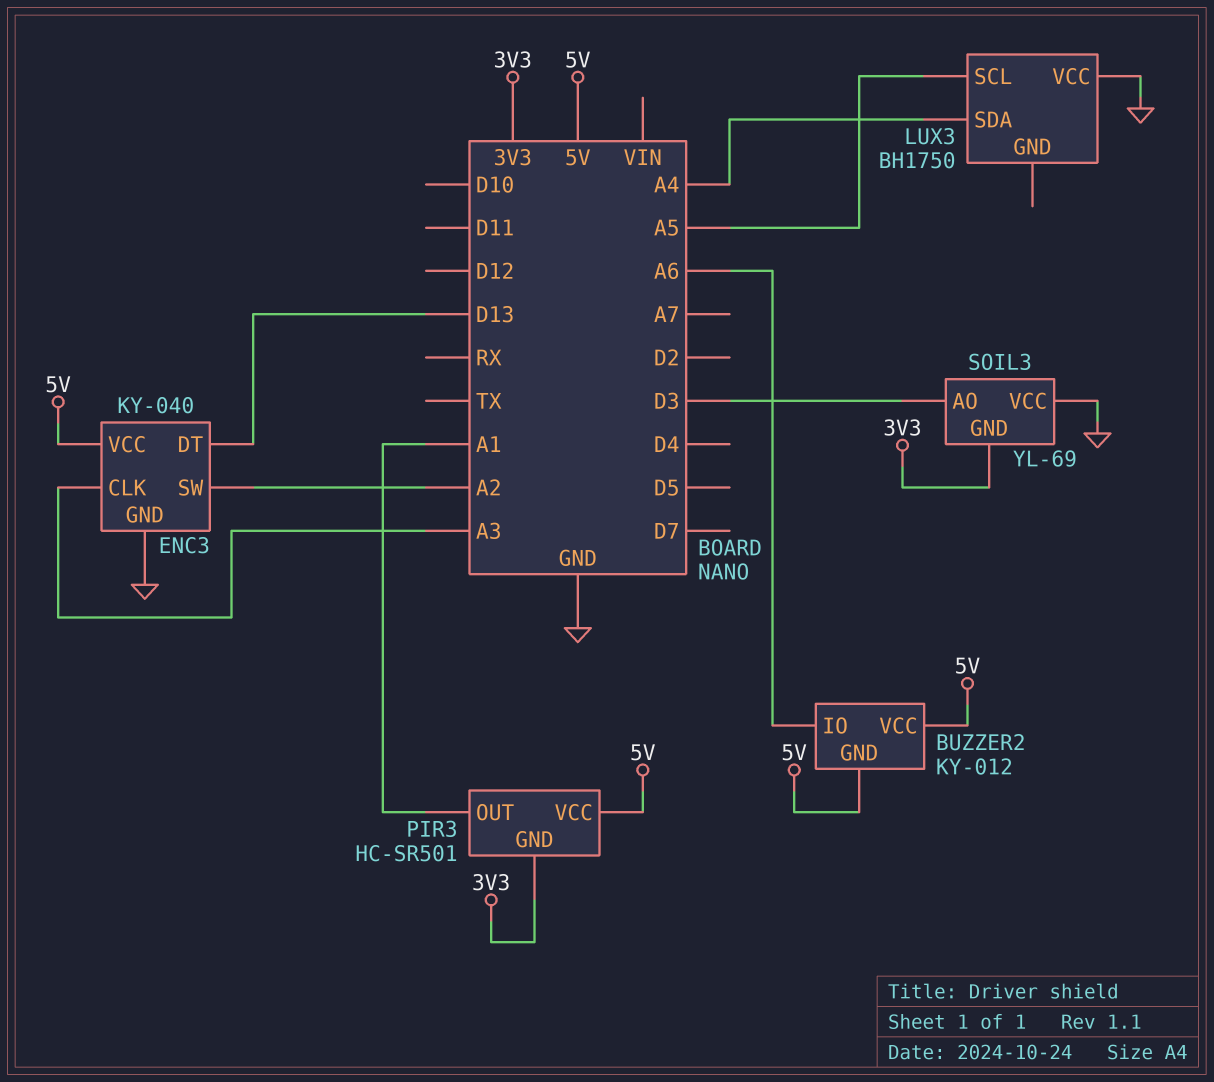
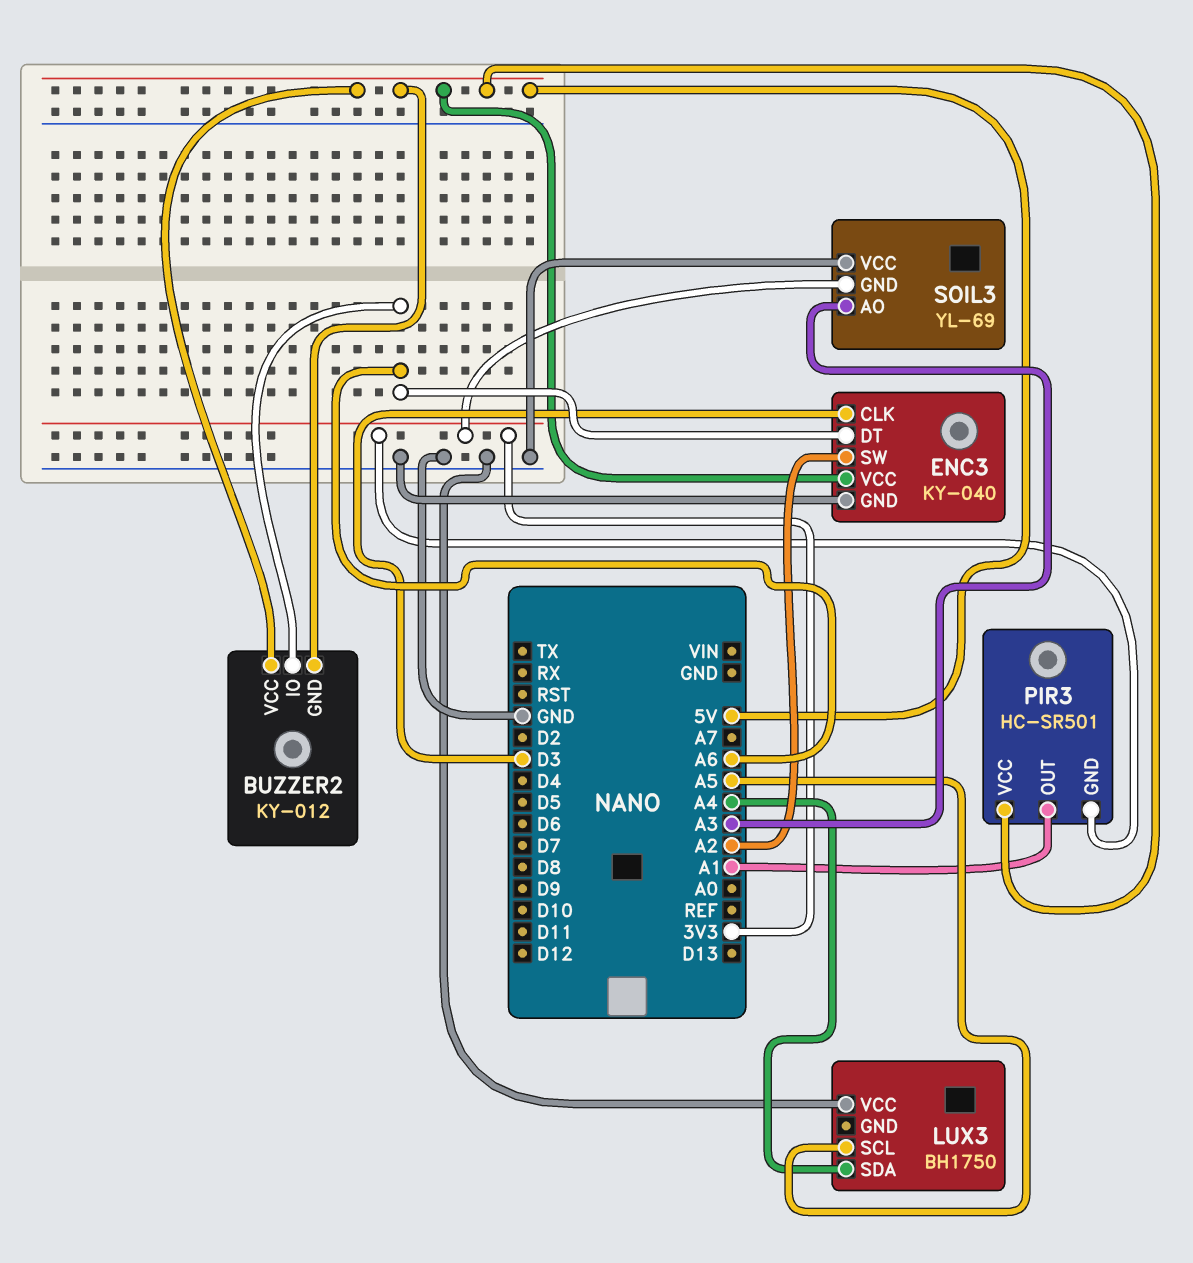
ENC3 pin CLK: A3 -> D3
ENC3 pin DT: D13 -> A6
SOIL3 pin AO: D3 -> A3

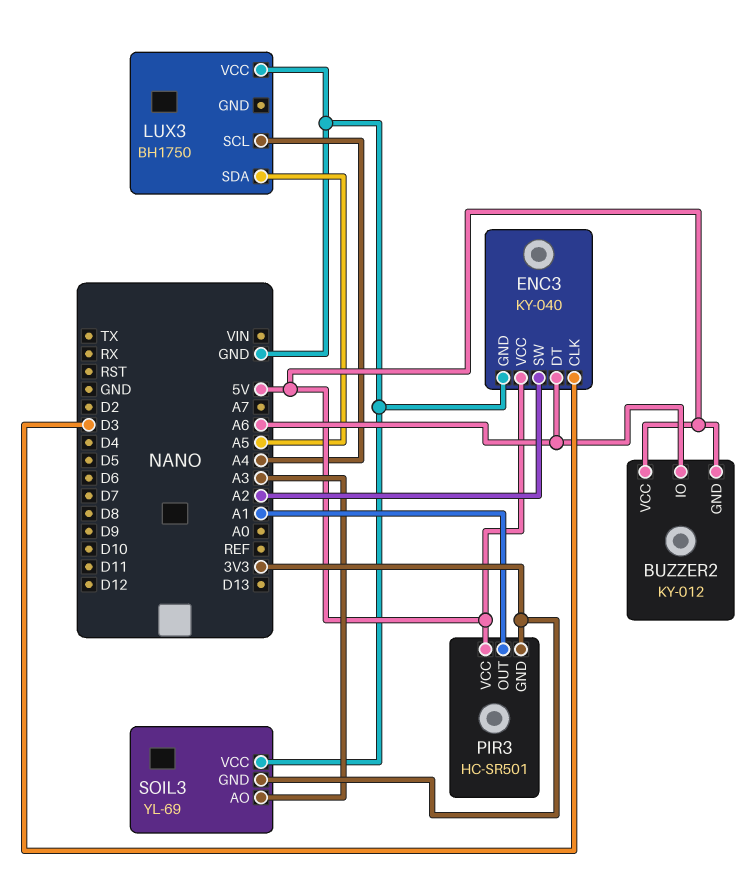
LUX3 pin SCL: A5 -> A4
LUX3 pin SDA: A4 -> A5

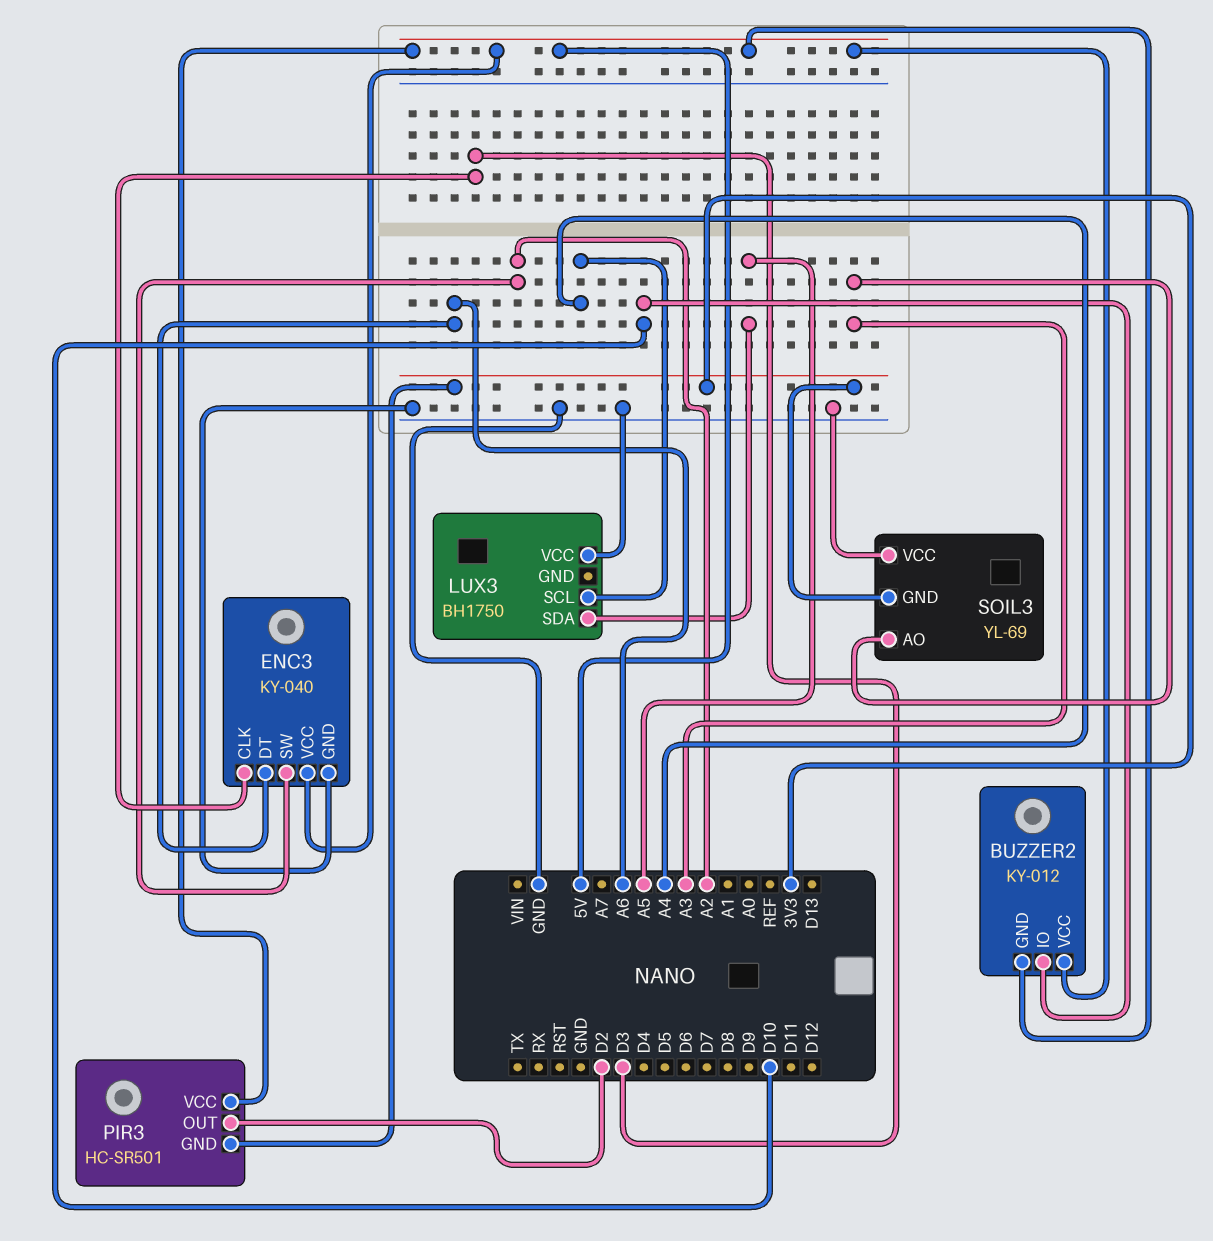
BUZZER2 pin IO: A6 -> D10
PIR3 pin OUT: A1 -> D2

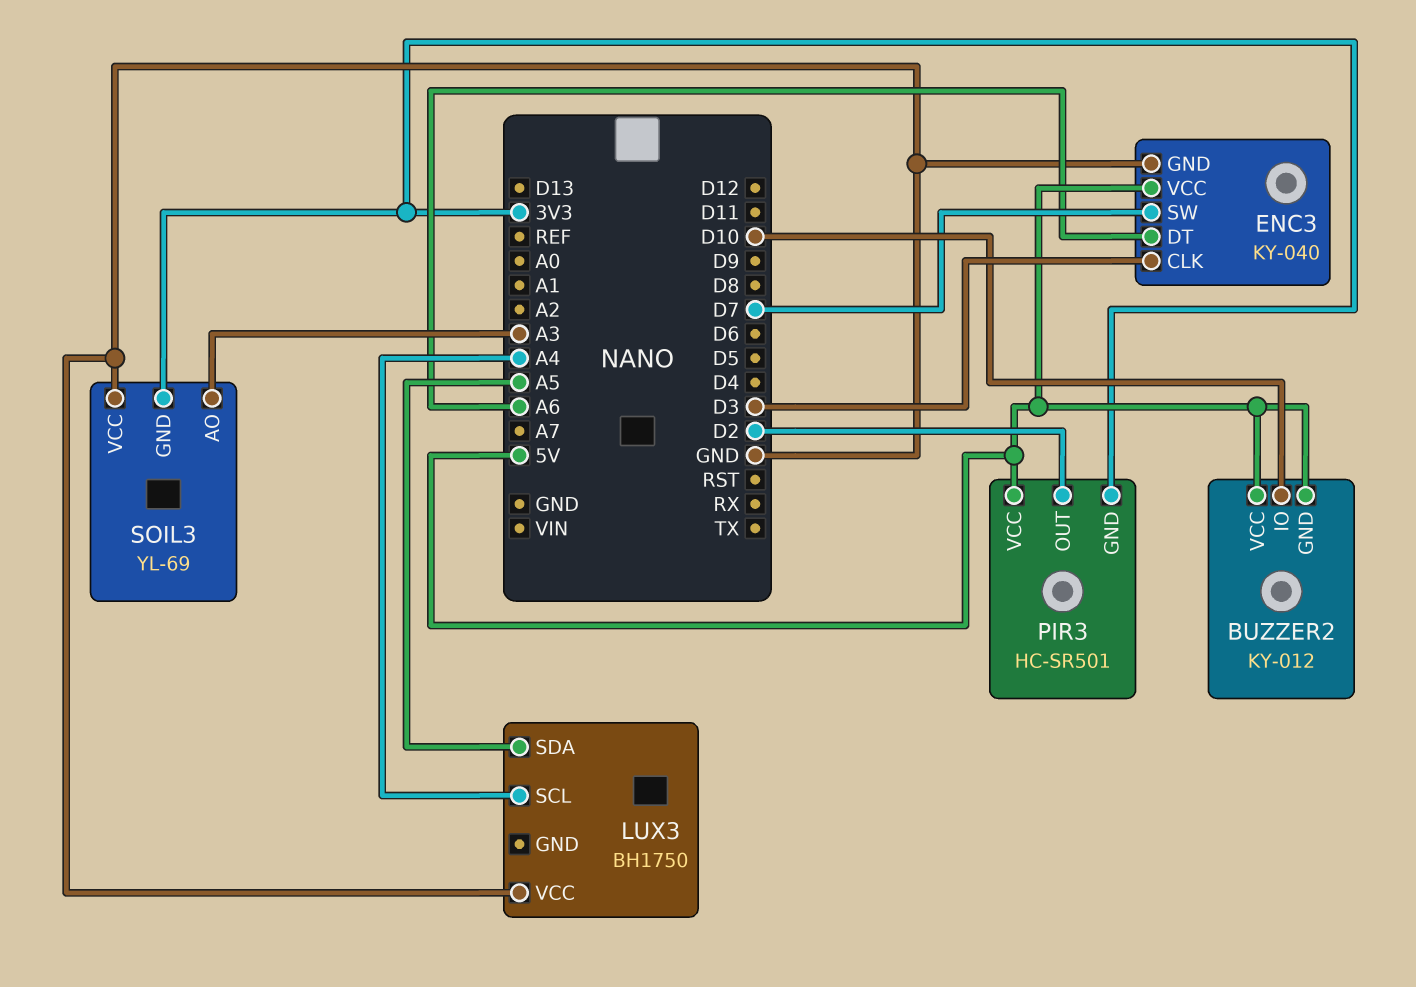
ENC3 pin SW: A2 -> D7

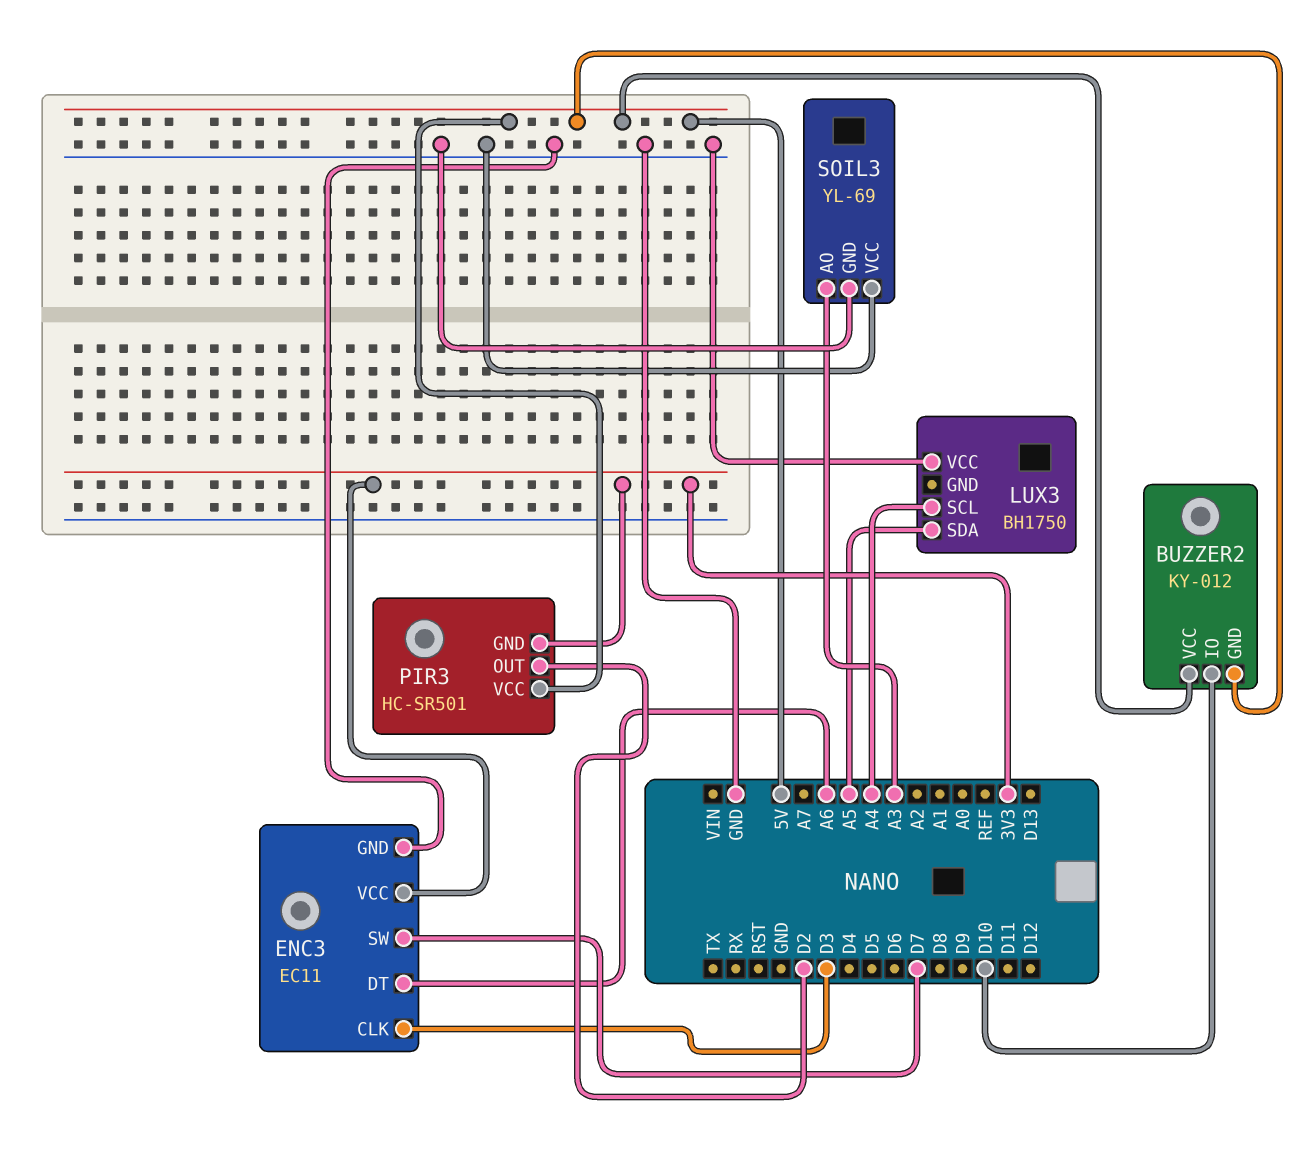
ENC3: KY-040 -> EC11
ENC3 pin VCC: 5V -> 3V3
SOIL3 pin GND: 3V3 -> GND

